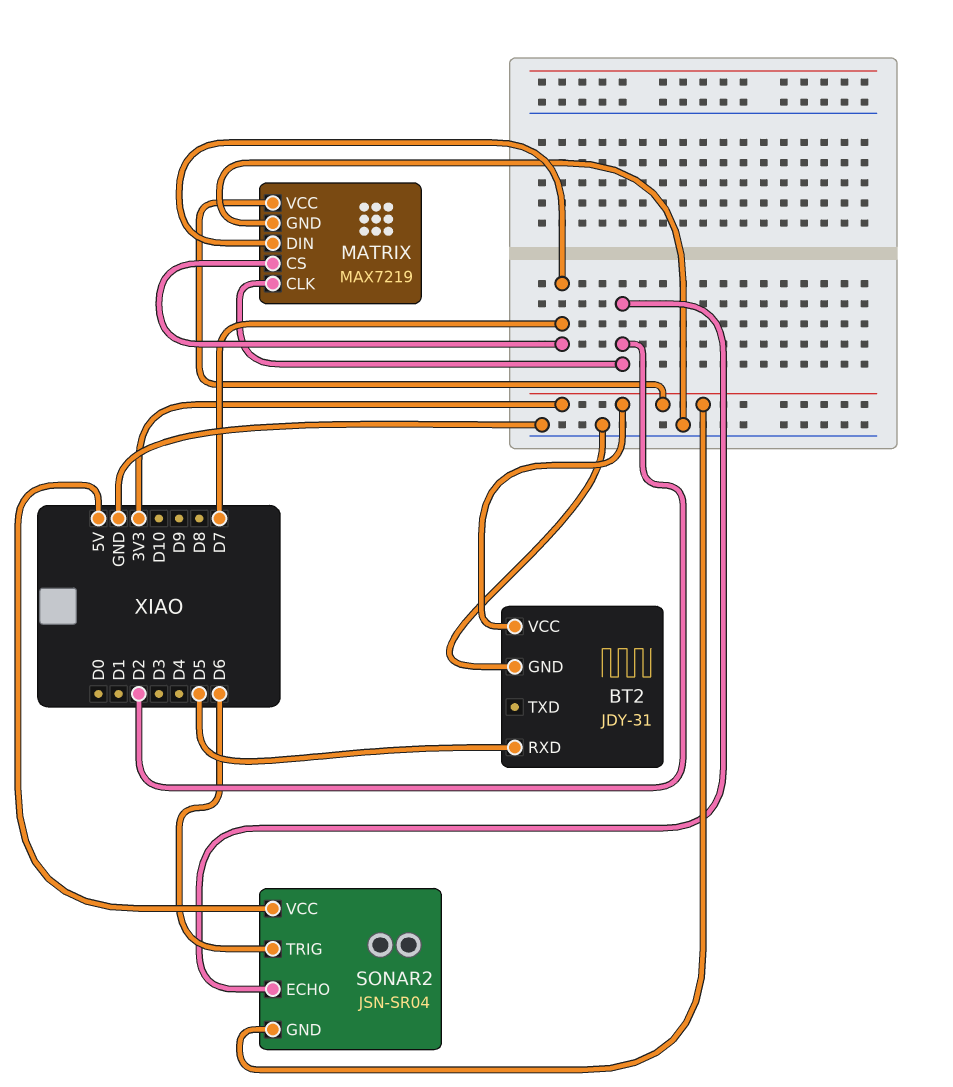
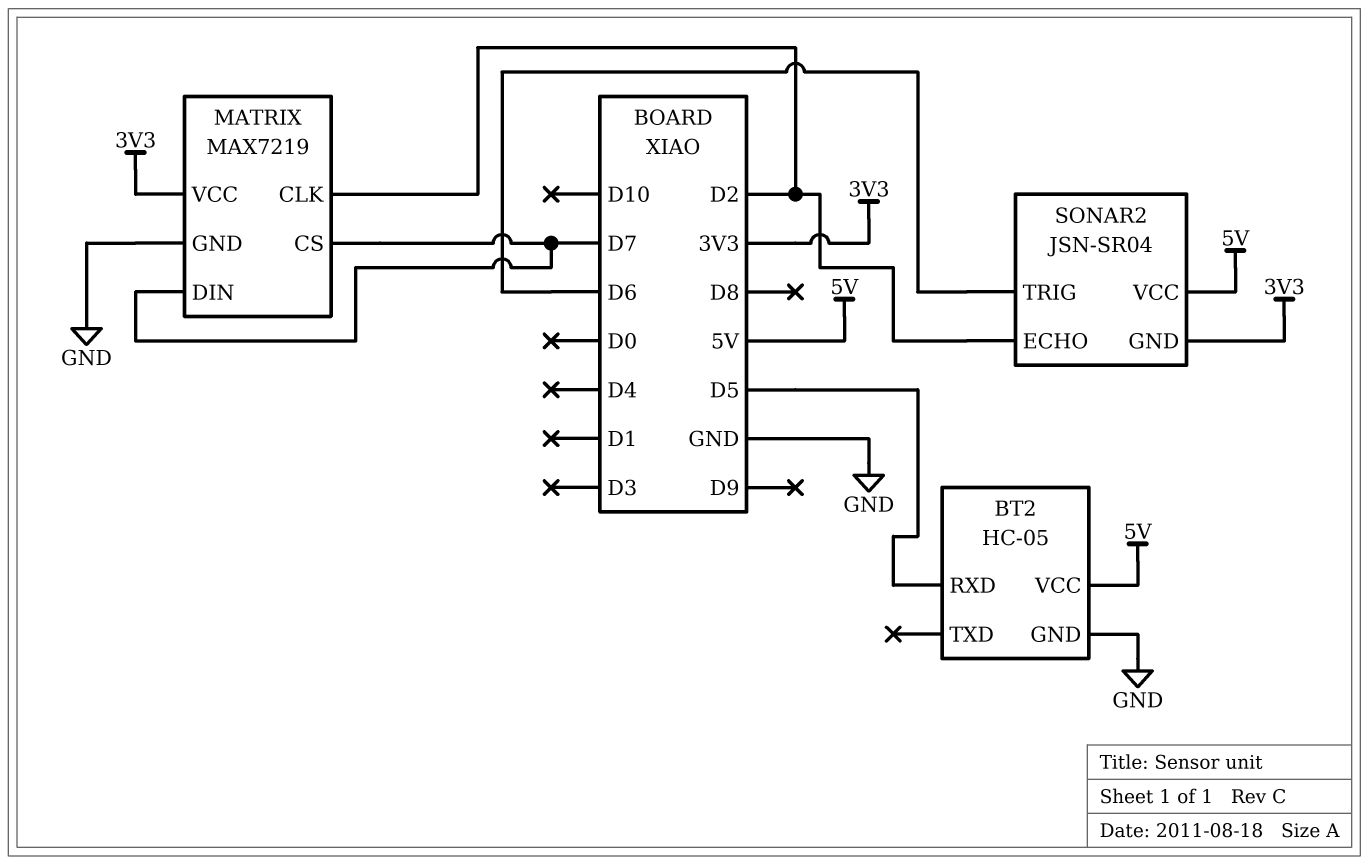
BT2: JDY-31 -> HC-05
BT2 pin VCC: 3V3 -> 5V

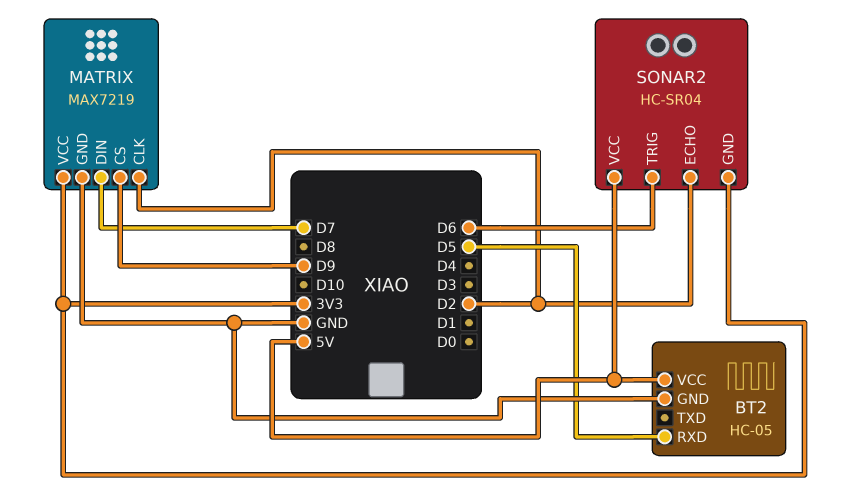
MATRIX pin CS: D7 -> D9
SONAR2: JSN-SR04 -> HC-SR04

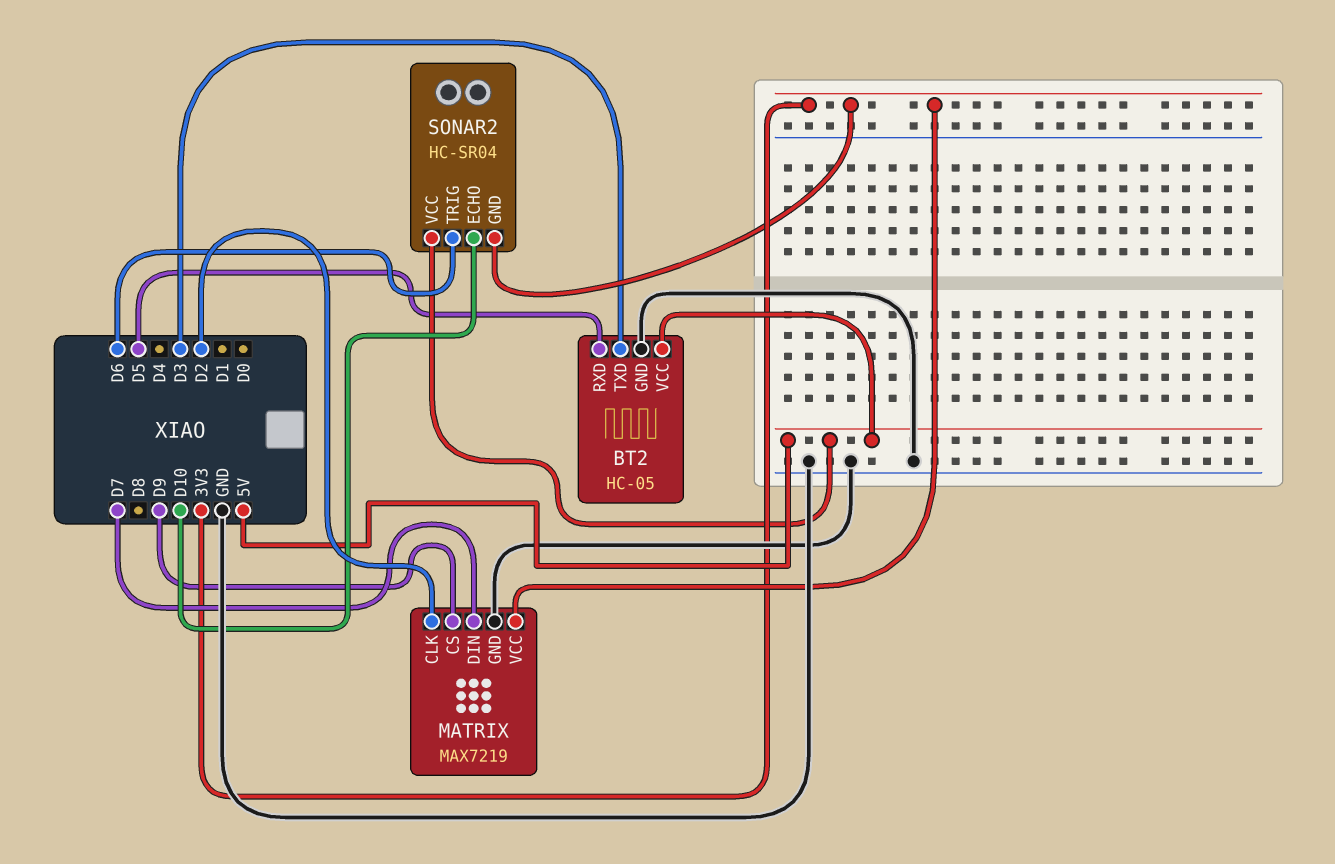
BT2 pin TXD: none -> D3
SONAR2 pin ECHO: D2 -> D10

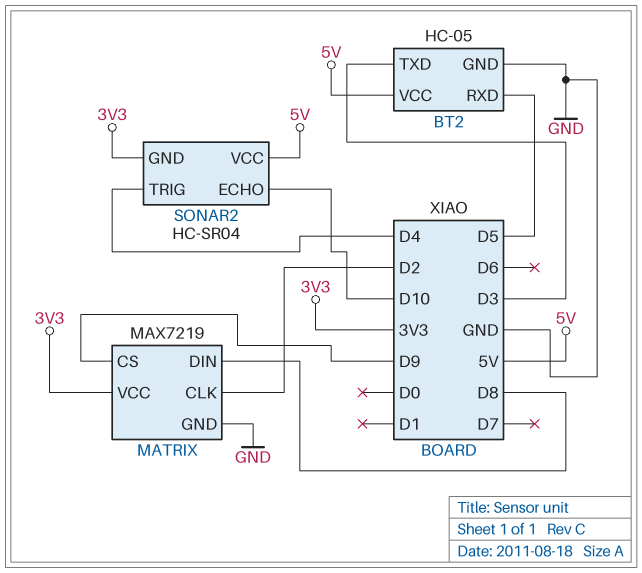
MATRIX pin DIN: D7 -> D8
SONAR2 pin TRIG: D6 -> D4

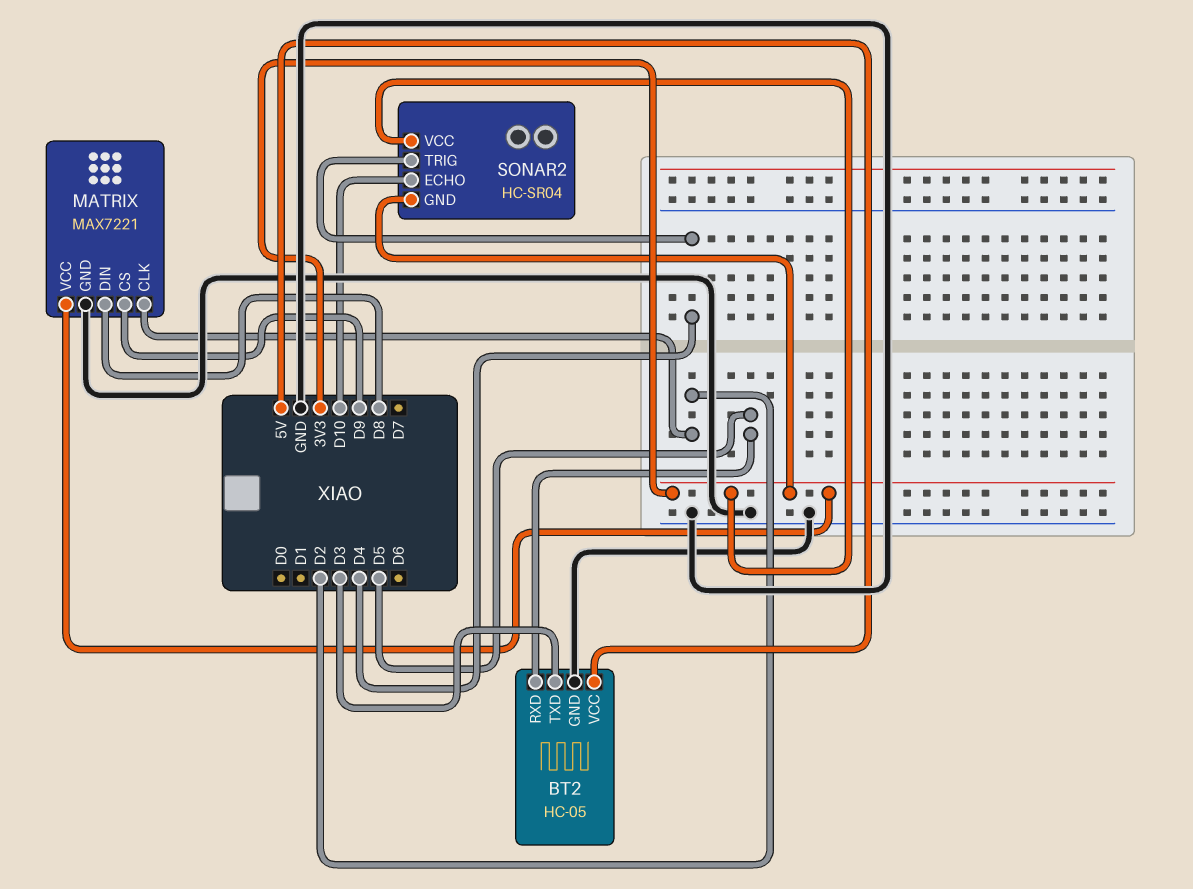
MATRIX: MAX7219 -> MAX7221
SONAR2 pin VCC: 5V -> 3V3

